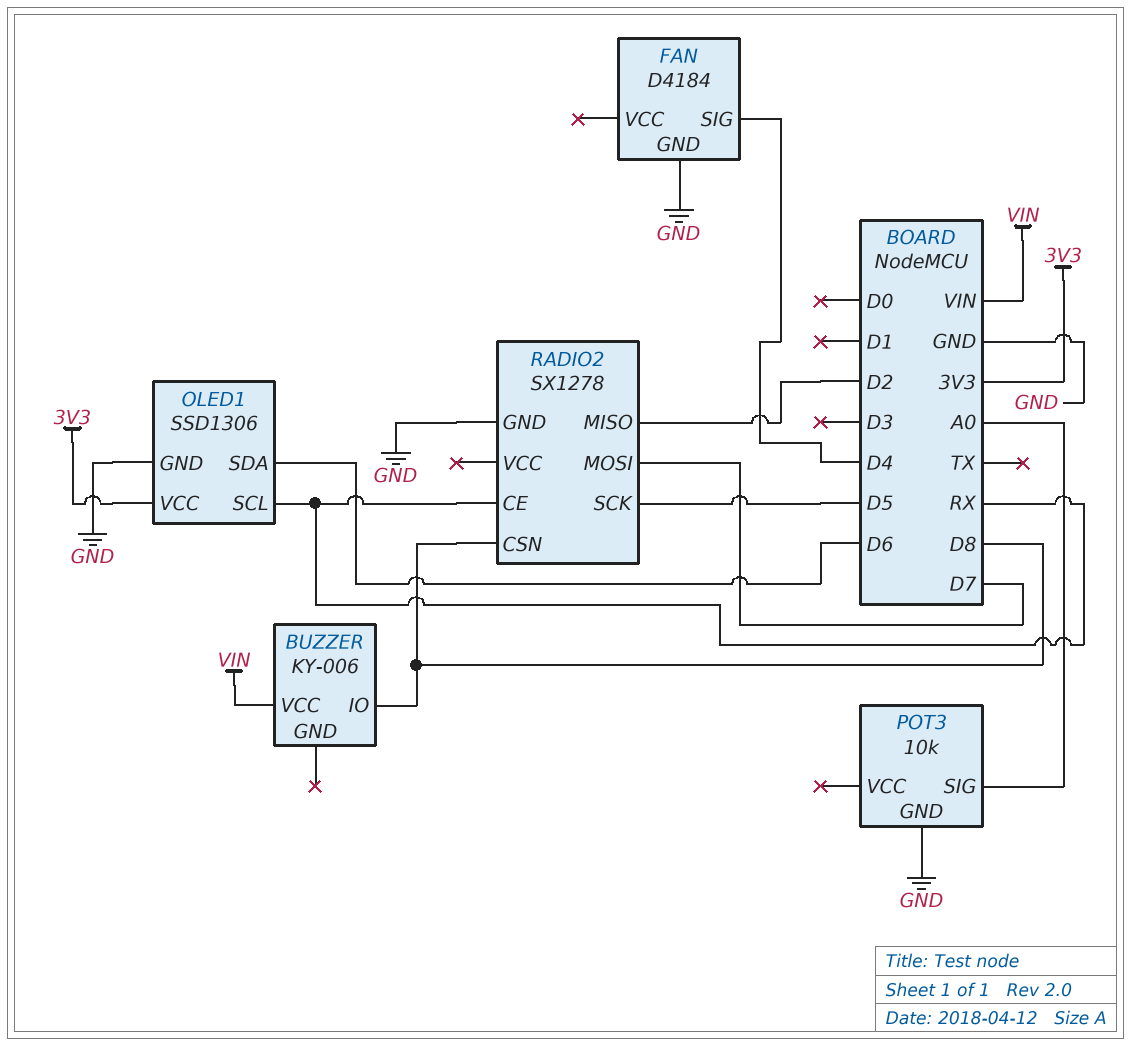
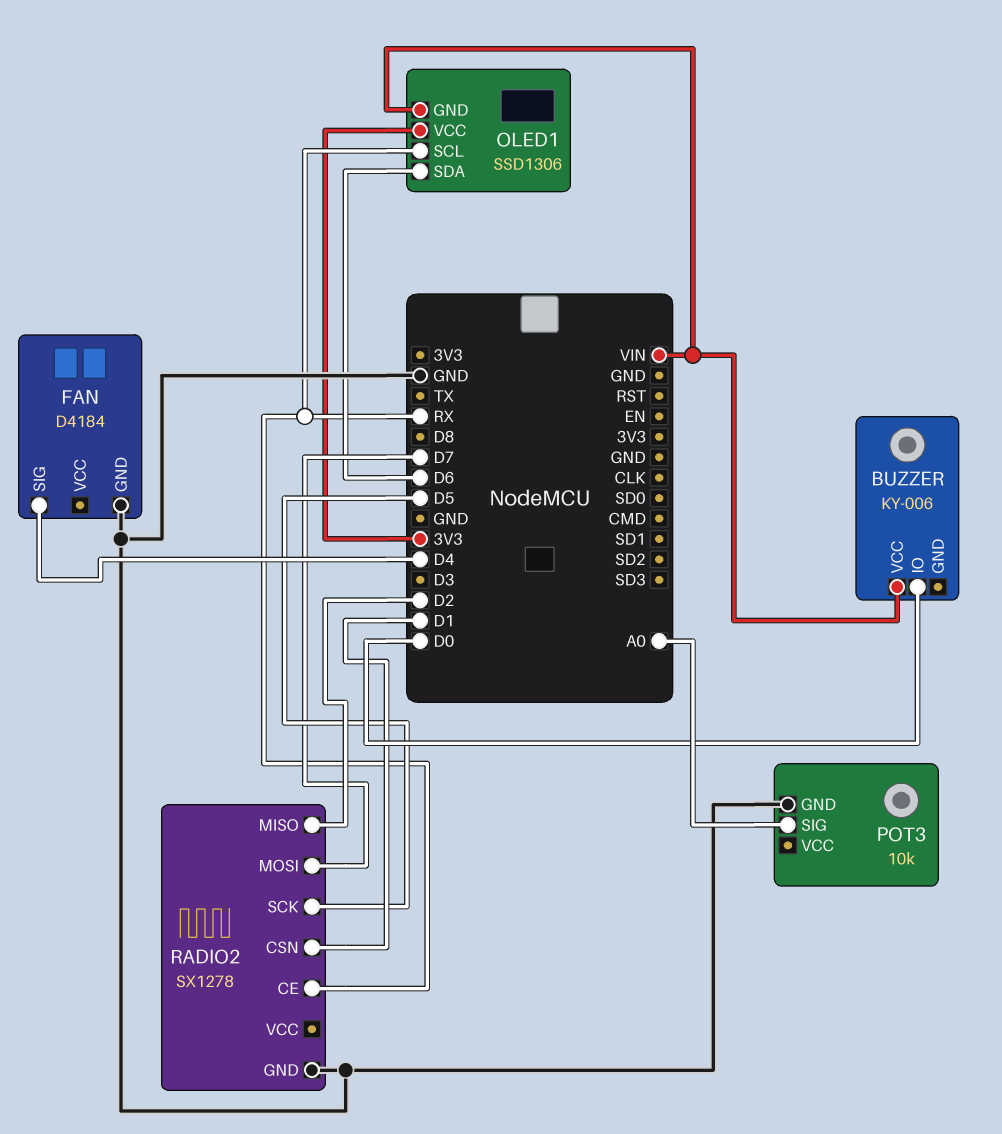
BUZZER pin IO: D8 -> D0
OLED1 pin GND: GND -> VIN
RADIO2 pin CSN: D8 -> D1

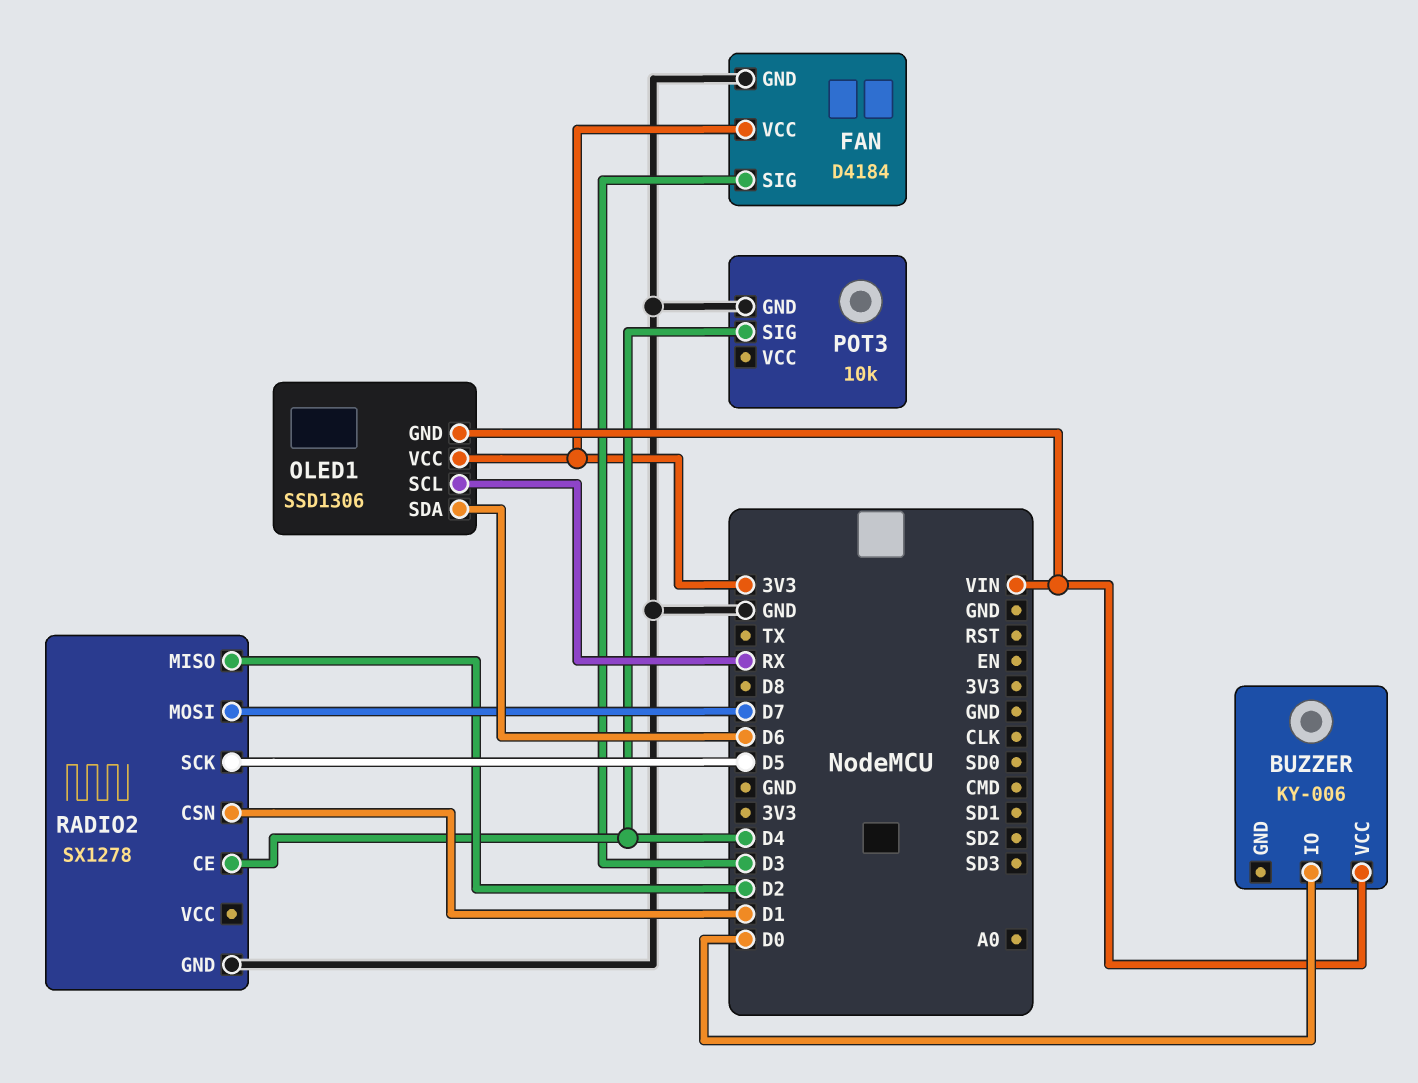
FAN pin SIG: D4 -> D3
FAN pin VCC: none -> 3V3
POT3 pin SIG: A0 -> D4
RADIO2 pin CE: RX -> D4

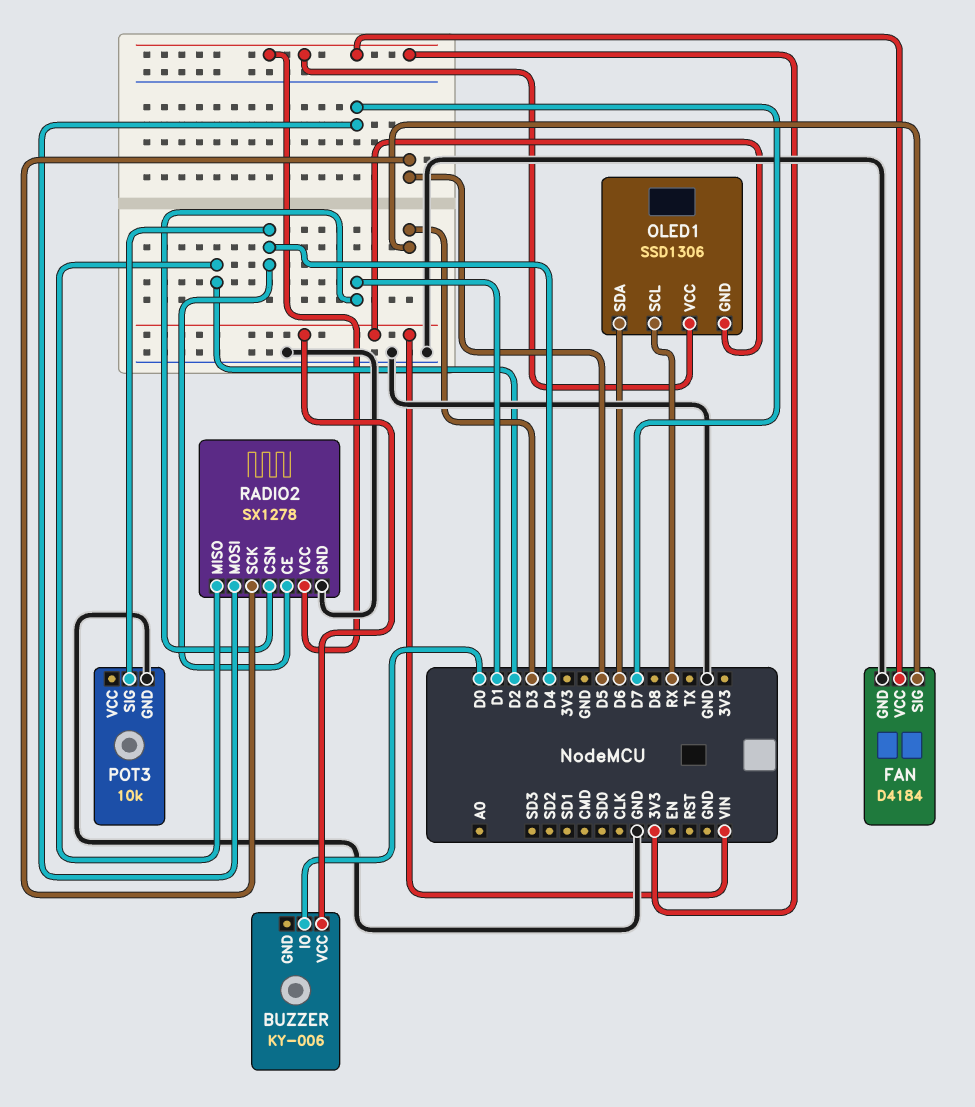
RADIO2 pin VCC: none -> 3V3

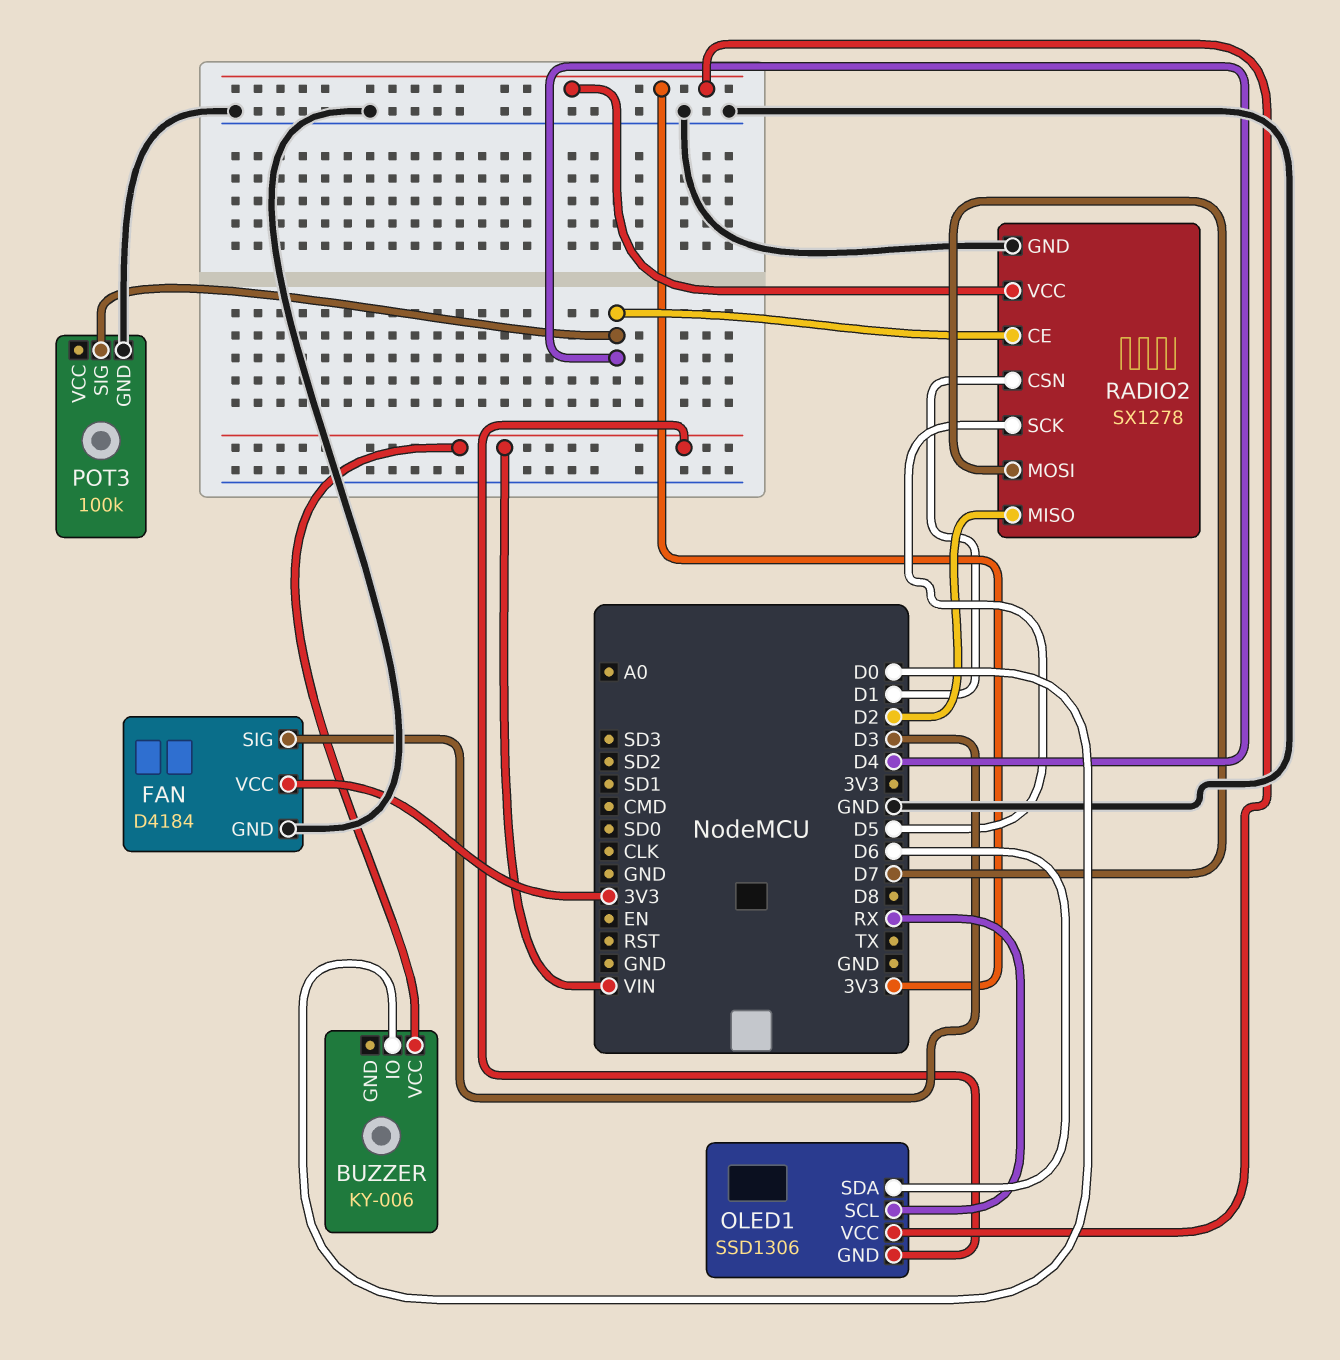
POT3: 10k -> 100k

